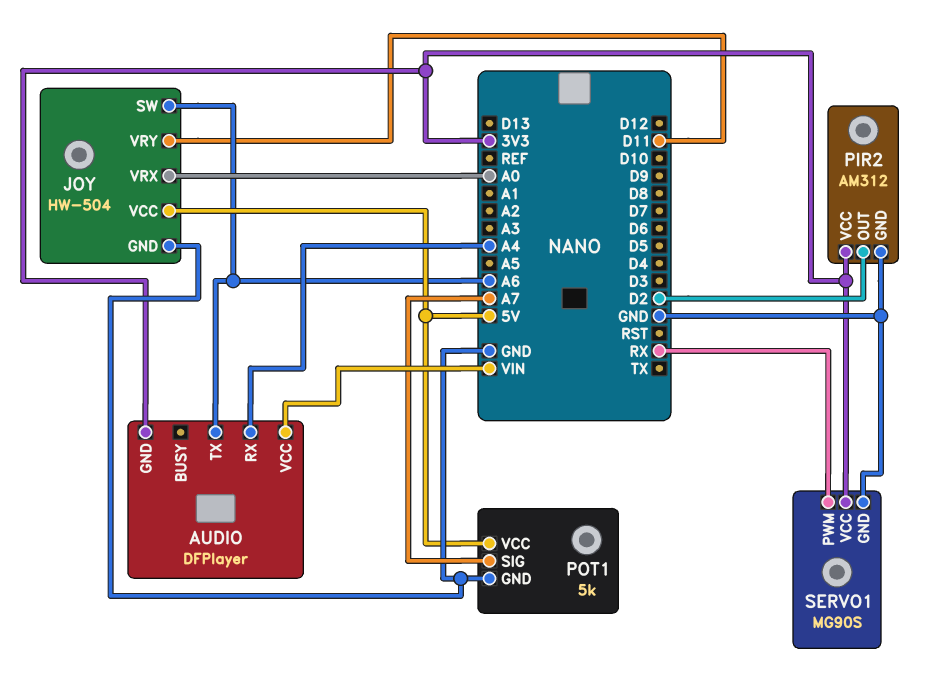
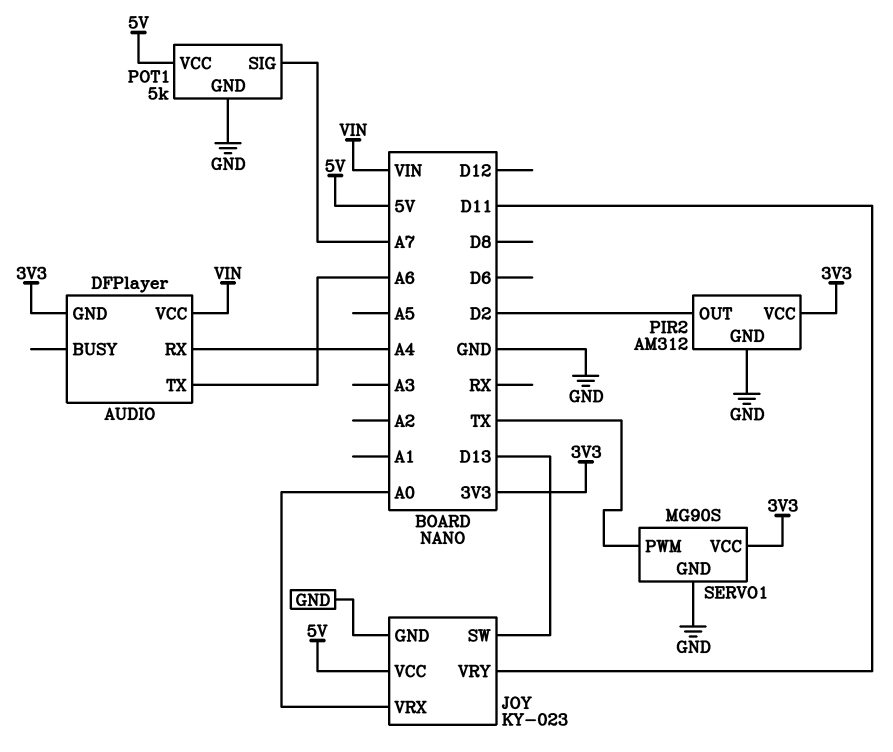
JOY: HW-504 -> KY-023
JOY pin SW: A6 -> D13
SERVO1 pin PWM: RX -> TX

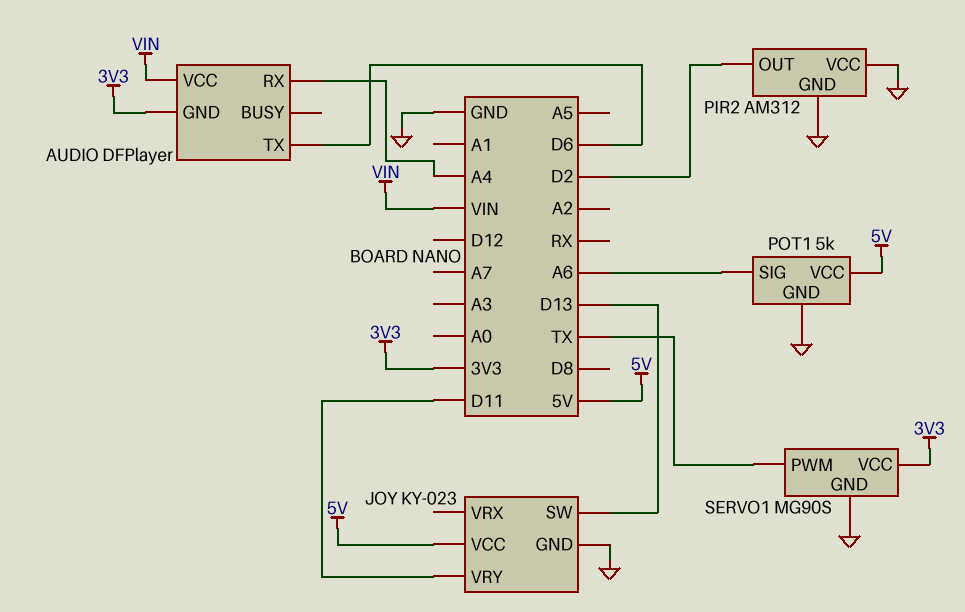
AUDIO pin TX: A6 -> D6
JOY pin VRX: A0 -> none
PIR2 pin VCC: 3V3 -> GND
POT1 pin SIG: A7 -> A6

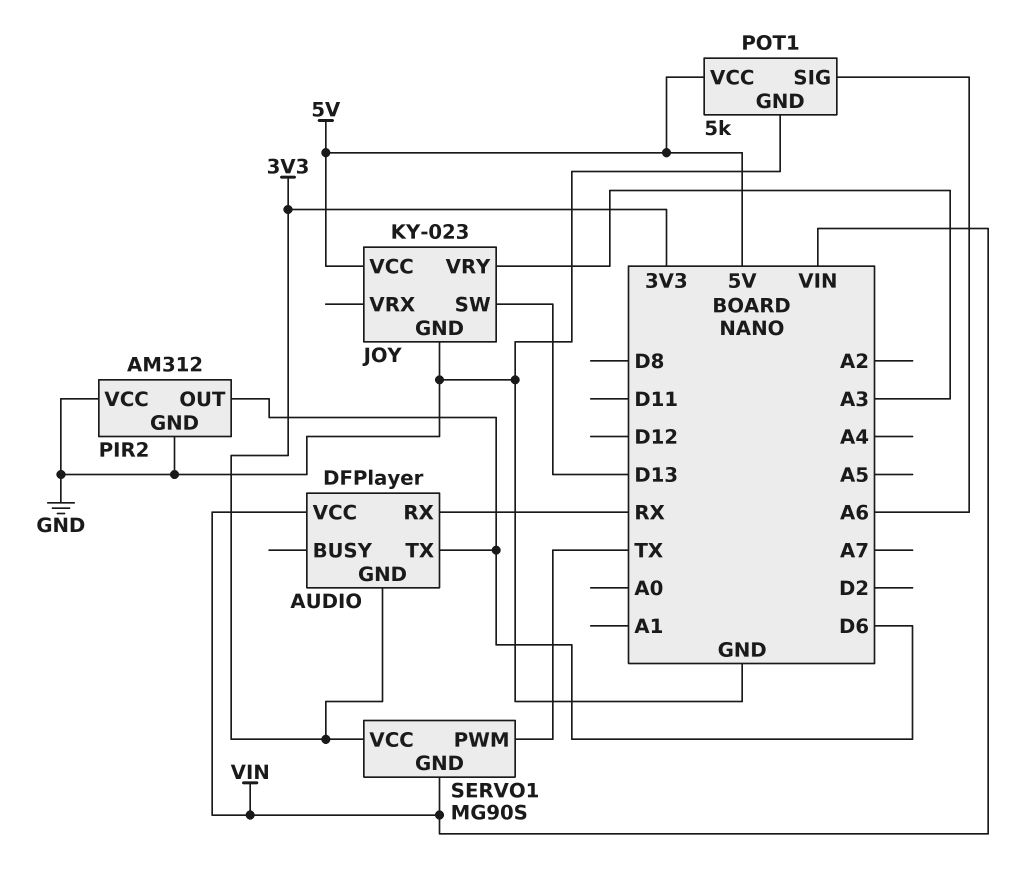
AUDIO pin RX: A4 -> RX
JOY pin VRY: D11 -> A3
PIR2 pin OUT: D2 -> D6
SERVO1 pin GND: GND -> VIN

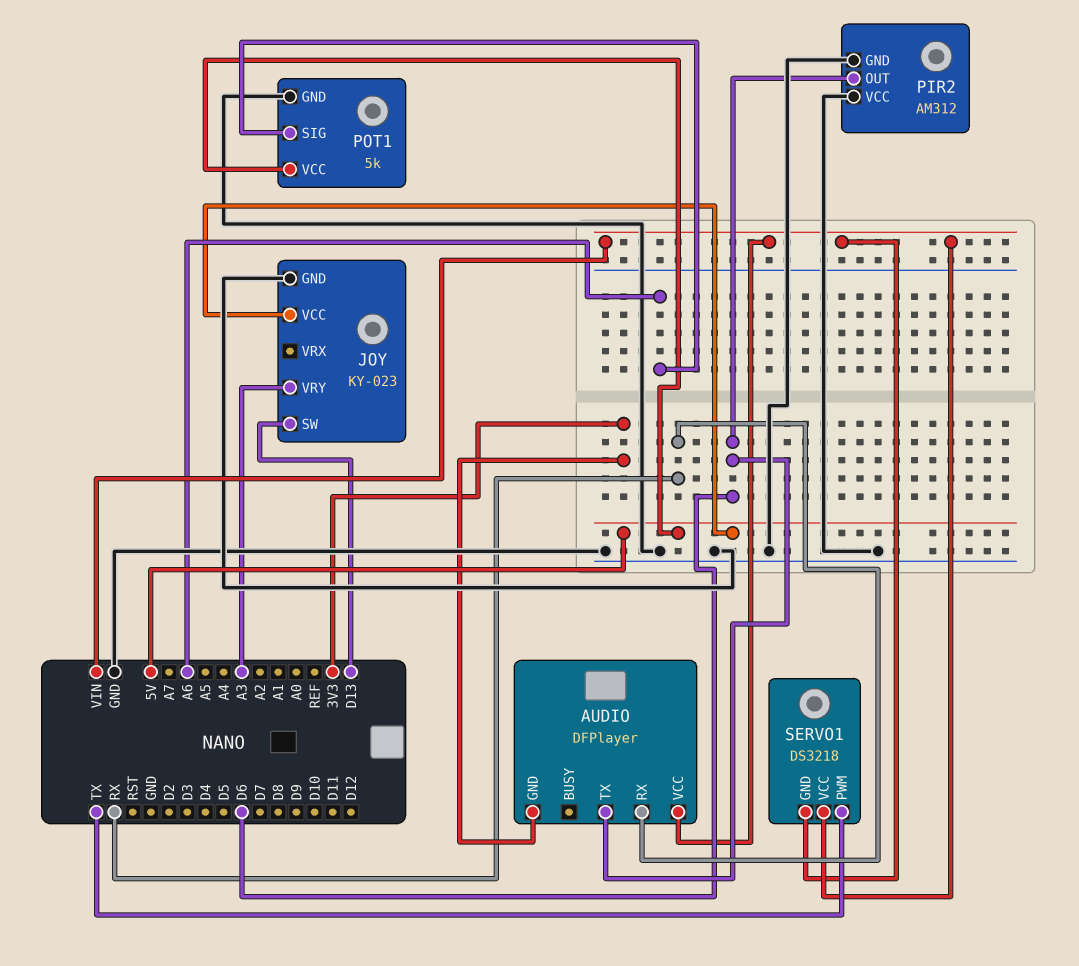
SERVO1: MG90S -> DS3218
SERVO1 pin VCC: 3V3 -> VIN

